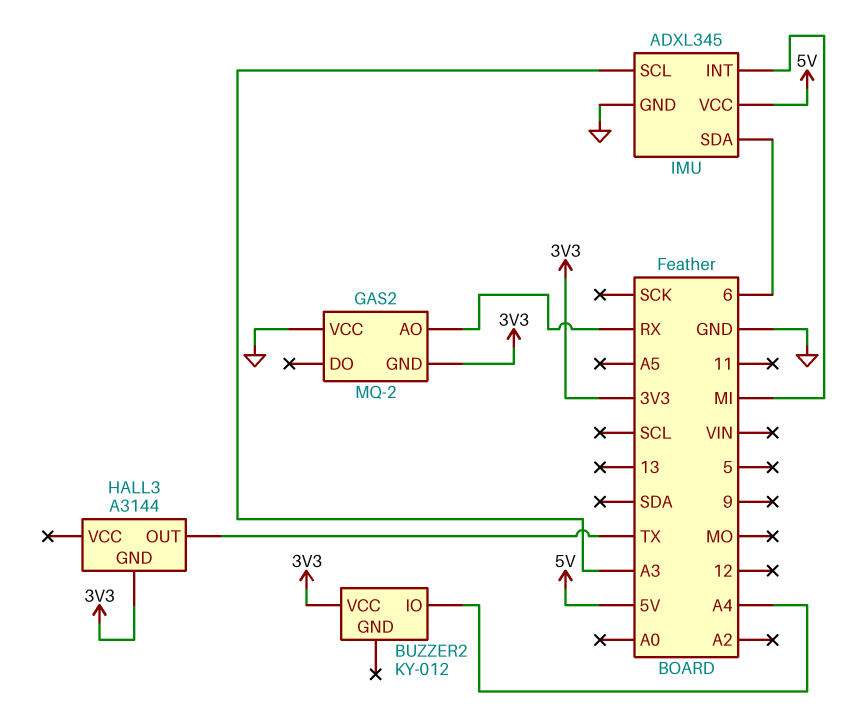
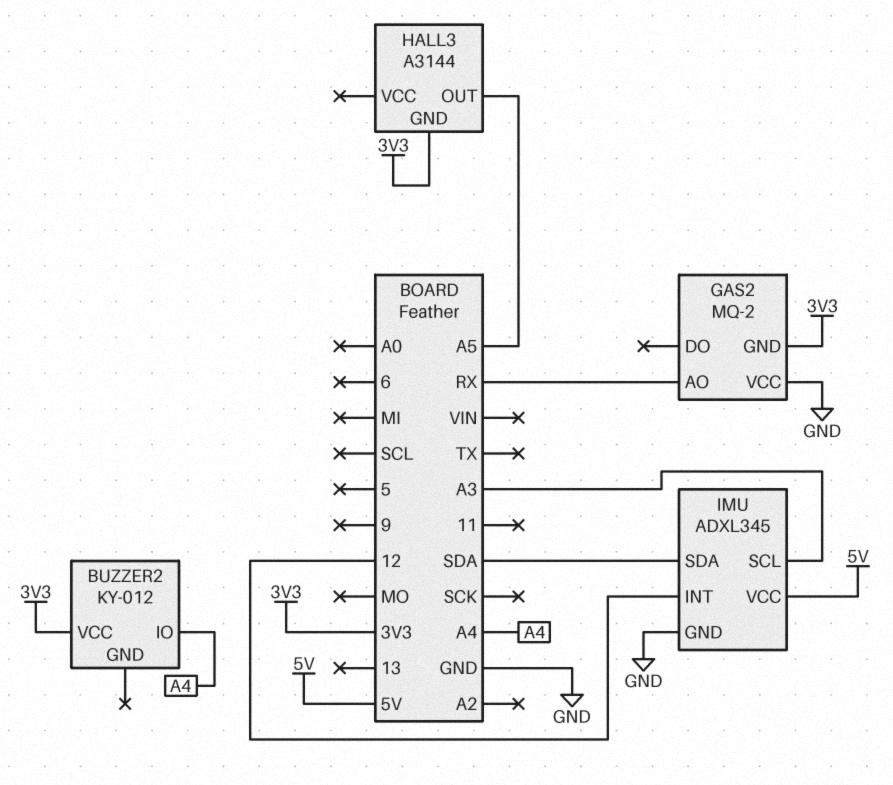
HALL3 pin OUT: TX -> A5
IMU pin INT: MI -> 12
IMU pin SDA: 6 -> SDA

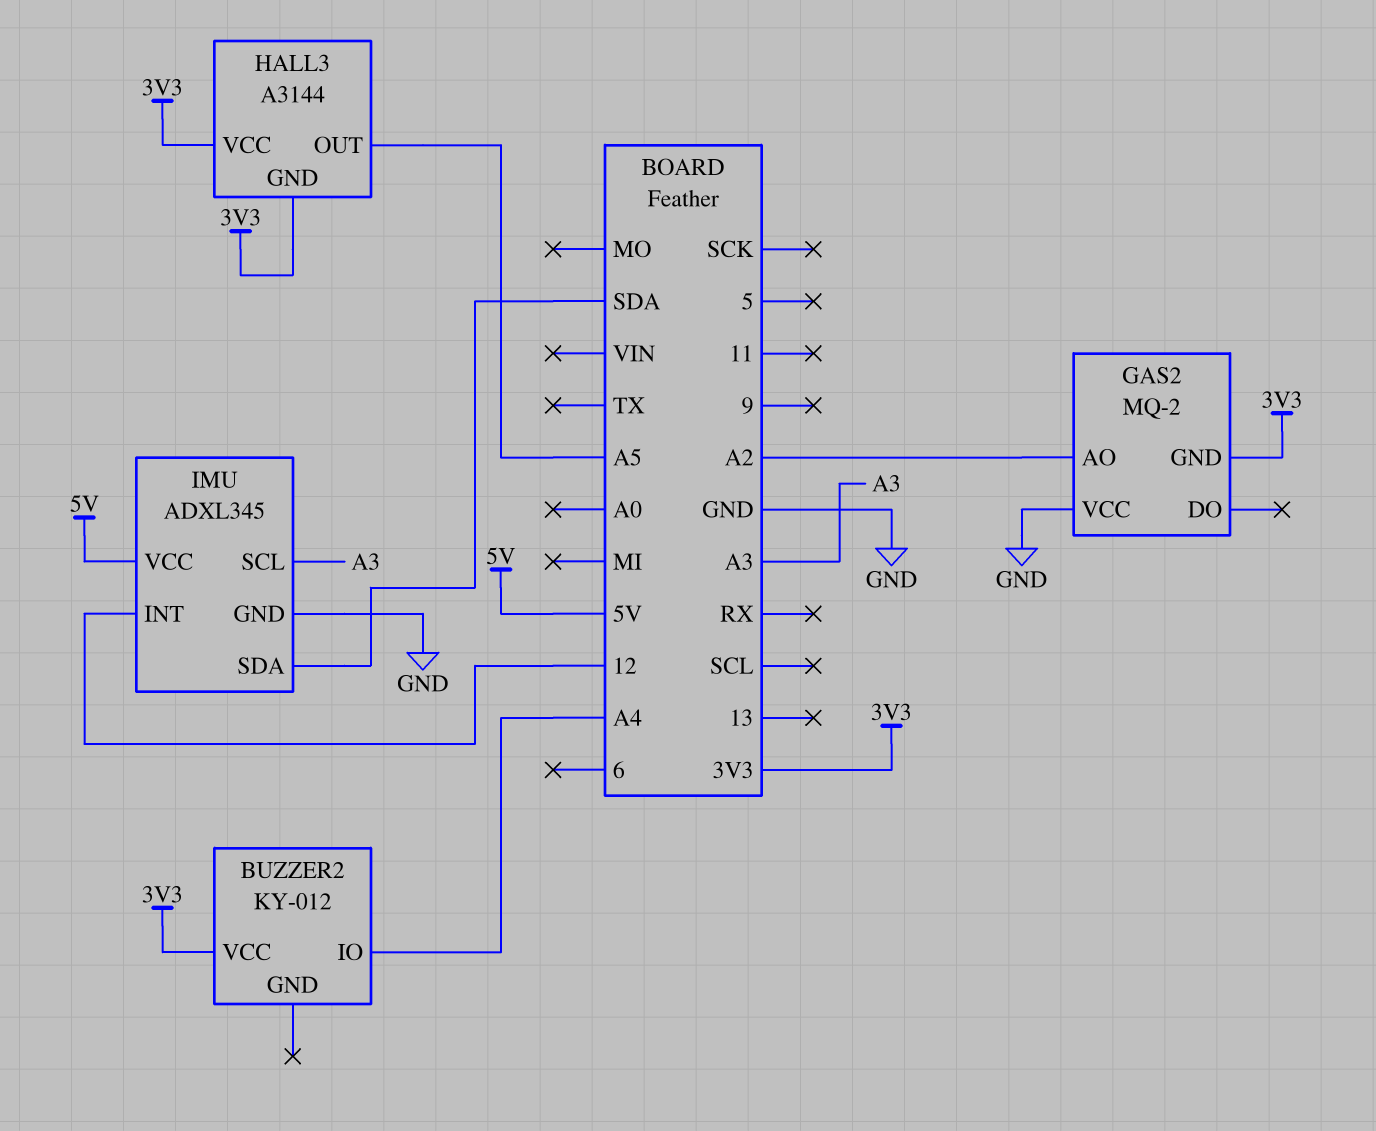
GAS2 pin AO: RX -> A2
HALL3 pin VCC: none -> 3V3

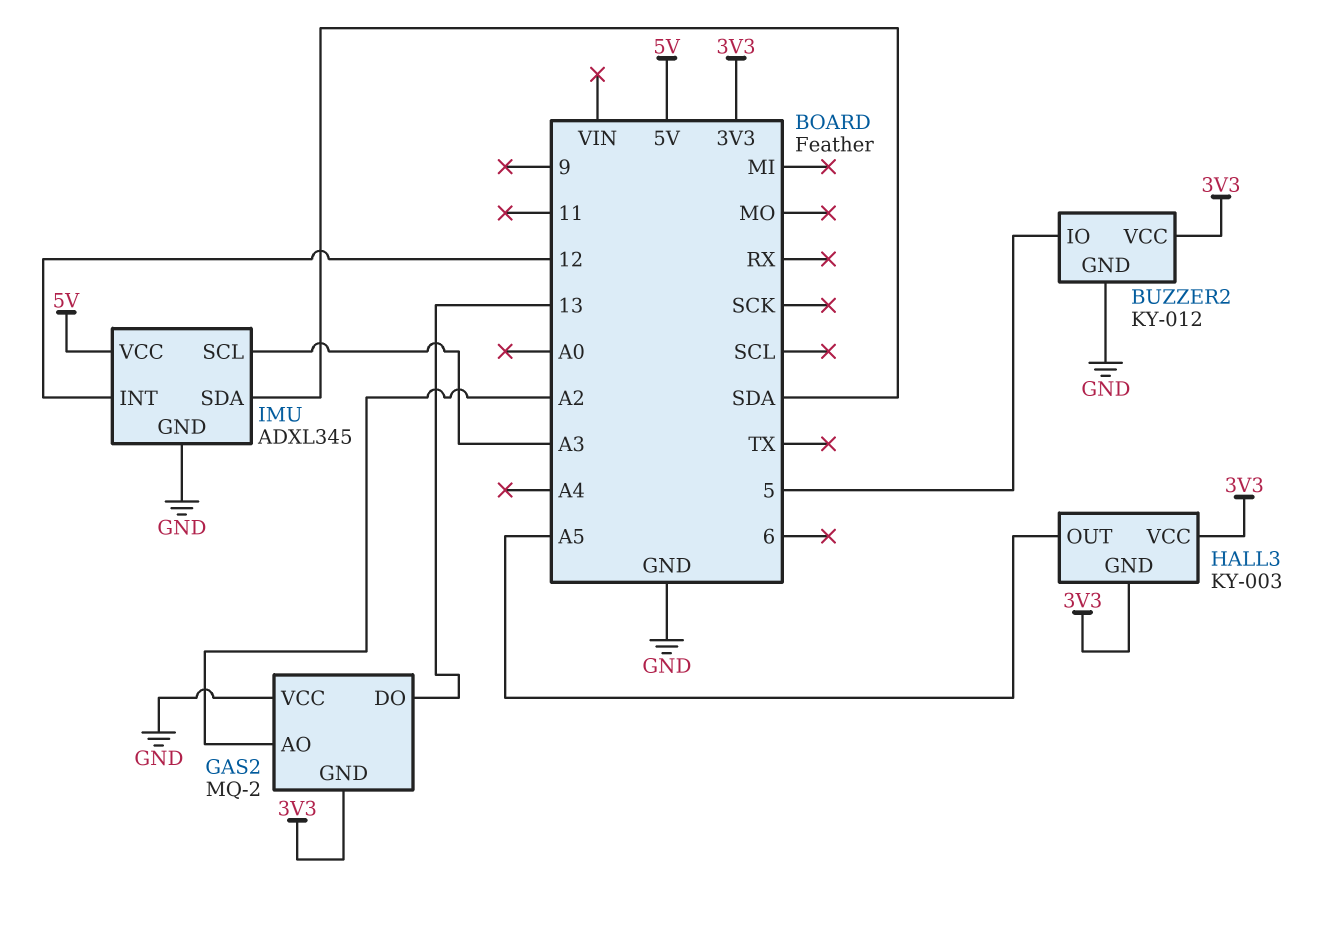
BUZZER2 pin GND: none -> GND
BUZZER2 pin IO: A4 -> 5
GAS2 pin DO: none -> 13
HALL3: A3144 -> KY-003

